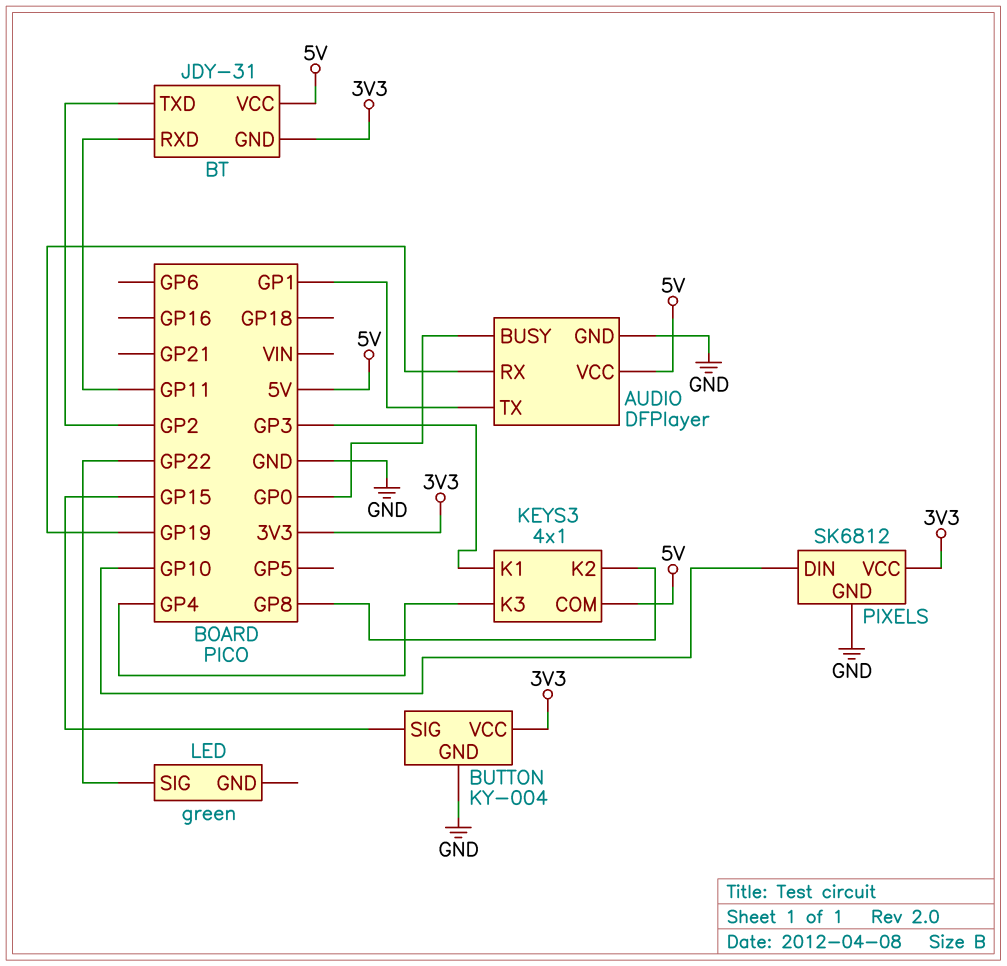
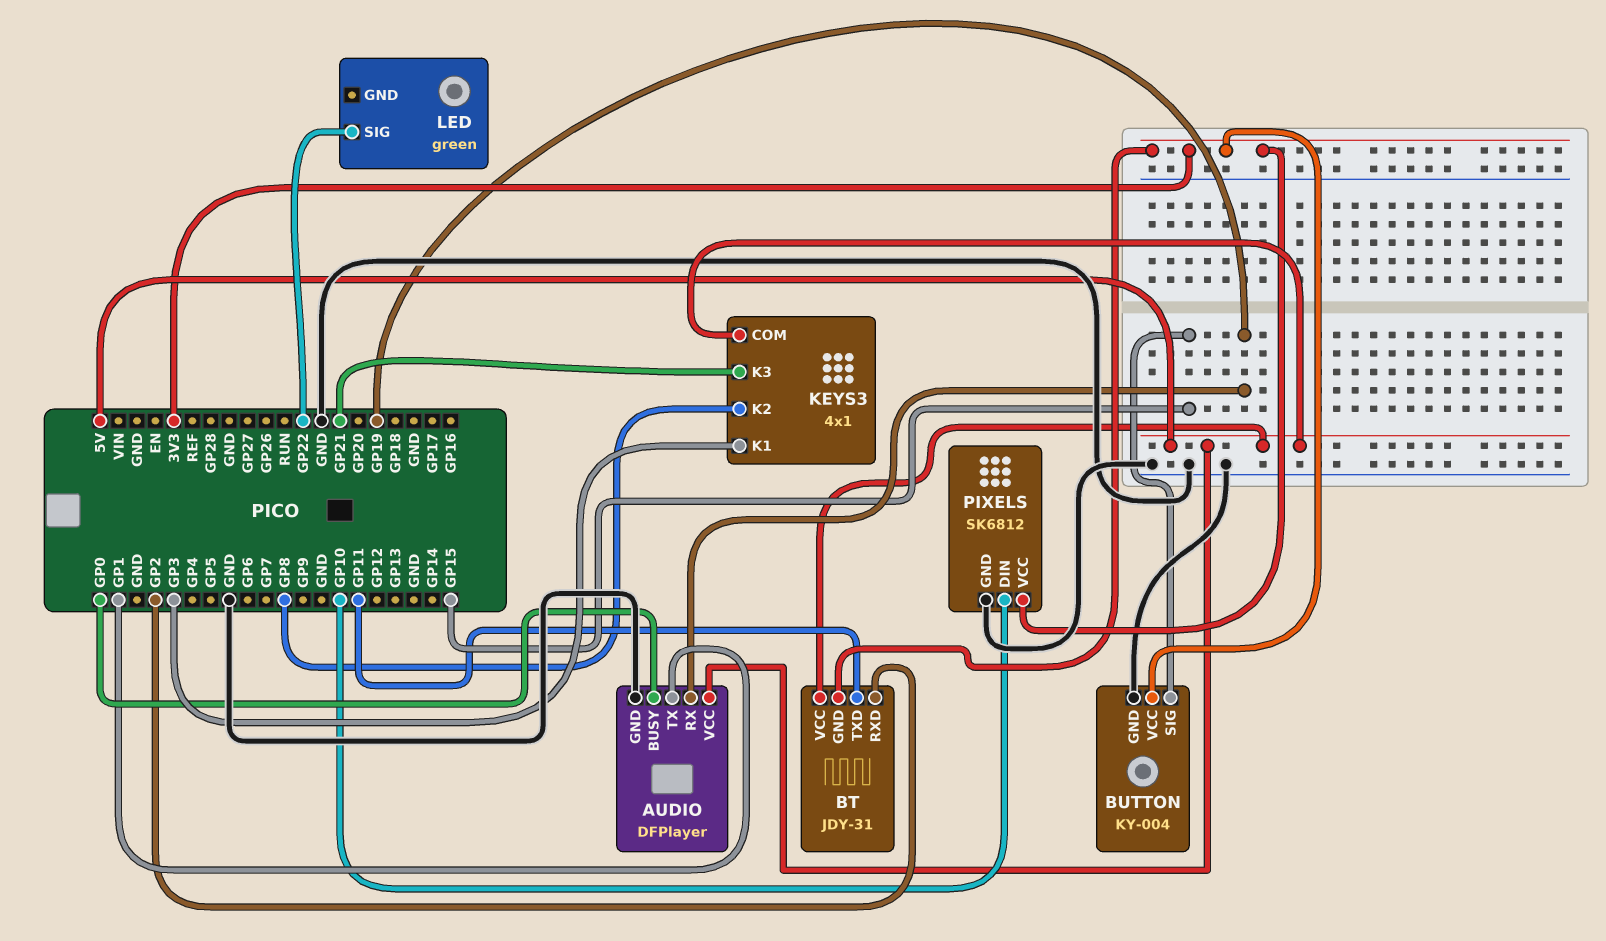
BT pin RXD: GP11 -> GP2
BT pin TXD: GP2 -> GP11
KEYS3 pin K3: GP4 -> GP21

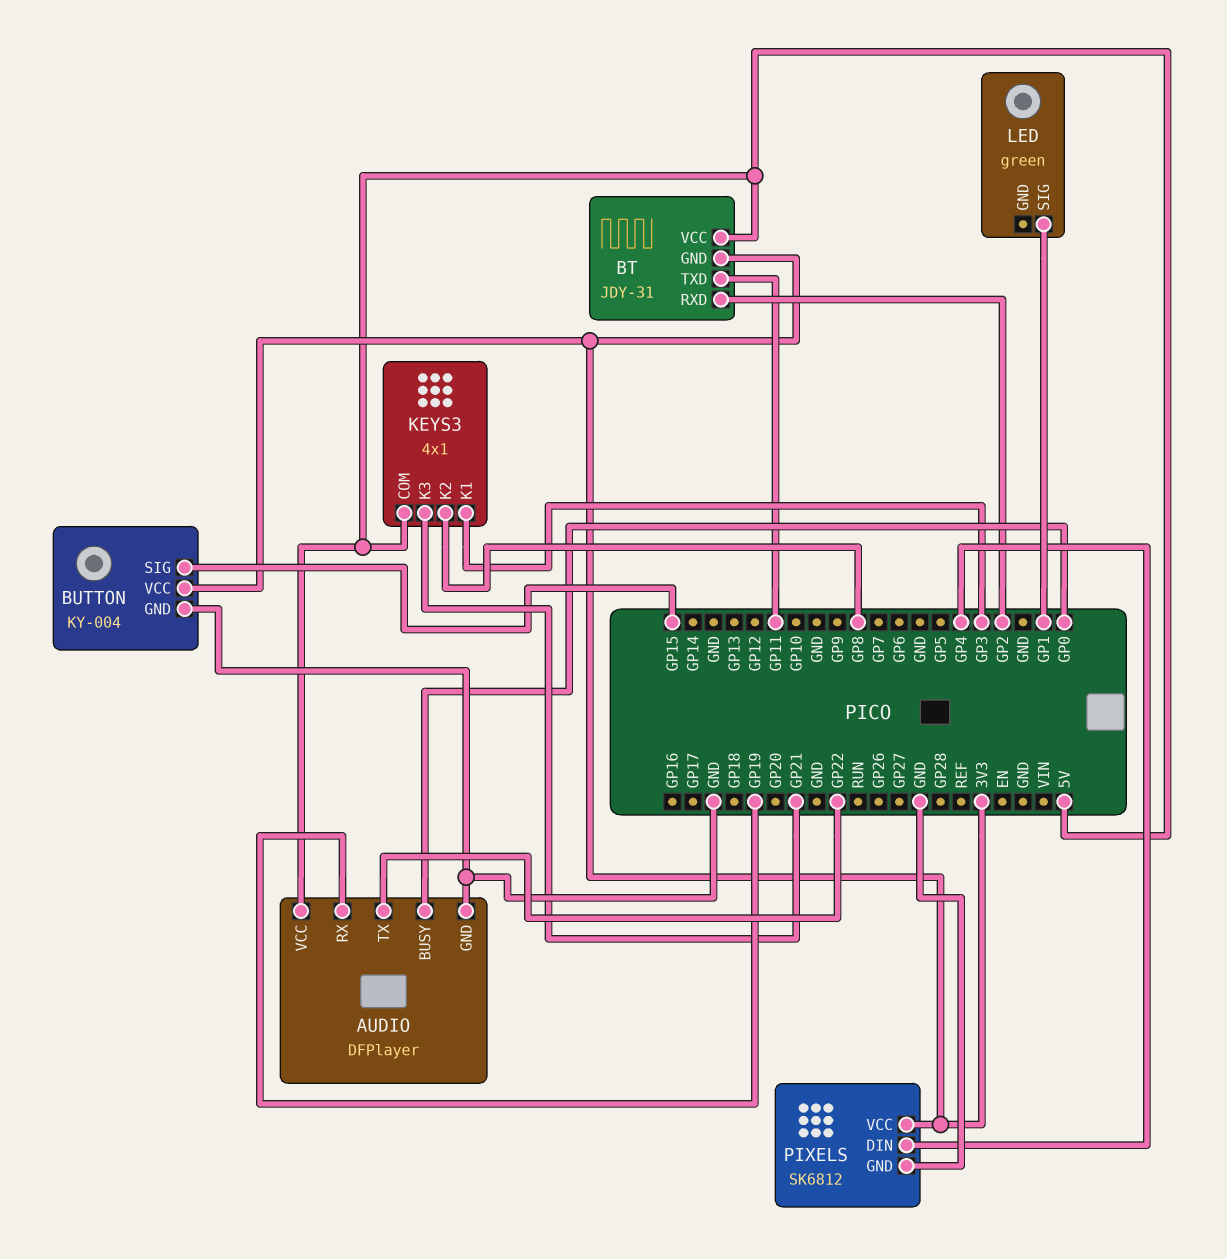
AUDIO pin TX: GP1 -> GP22
LED pin SIG: GP22 -> GP1
PIXELS pin DIN: GP10 -> GP4

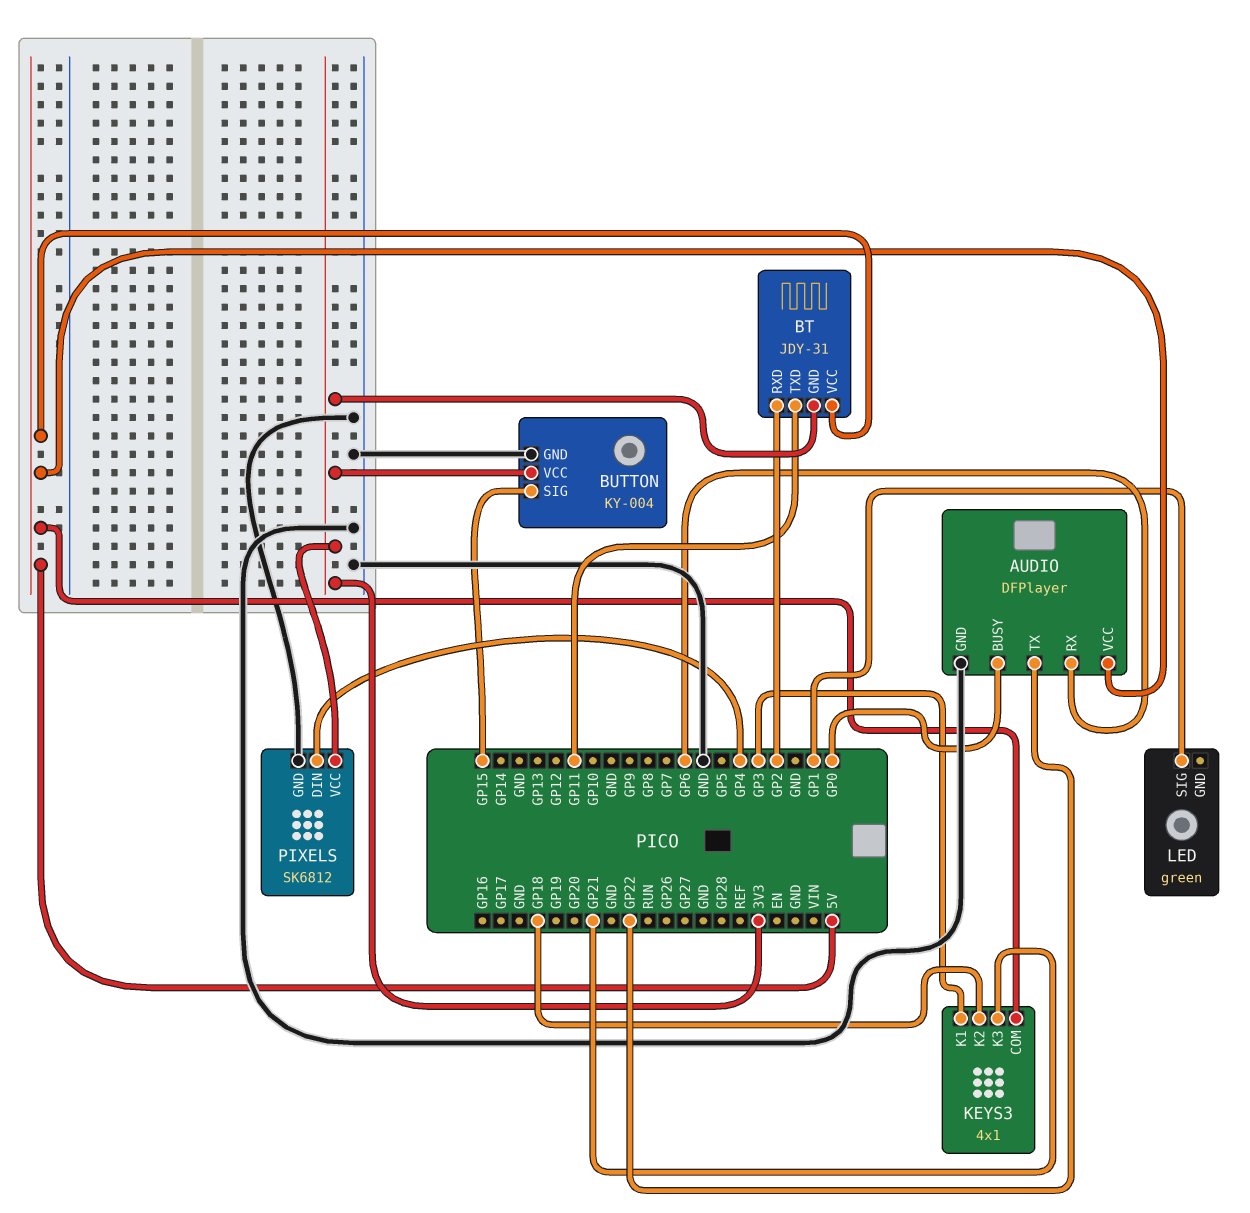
AUDIO pin RX: GP19 -> GP6
KEYS3 pin K2: GP8 -> GP18

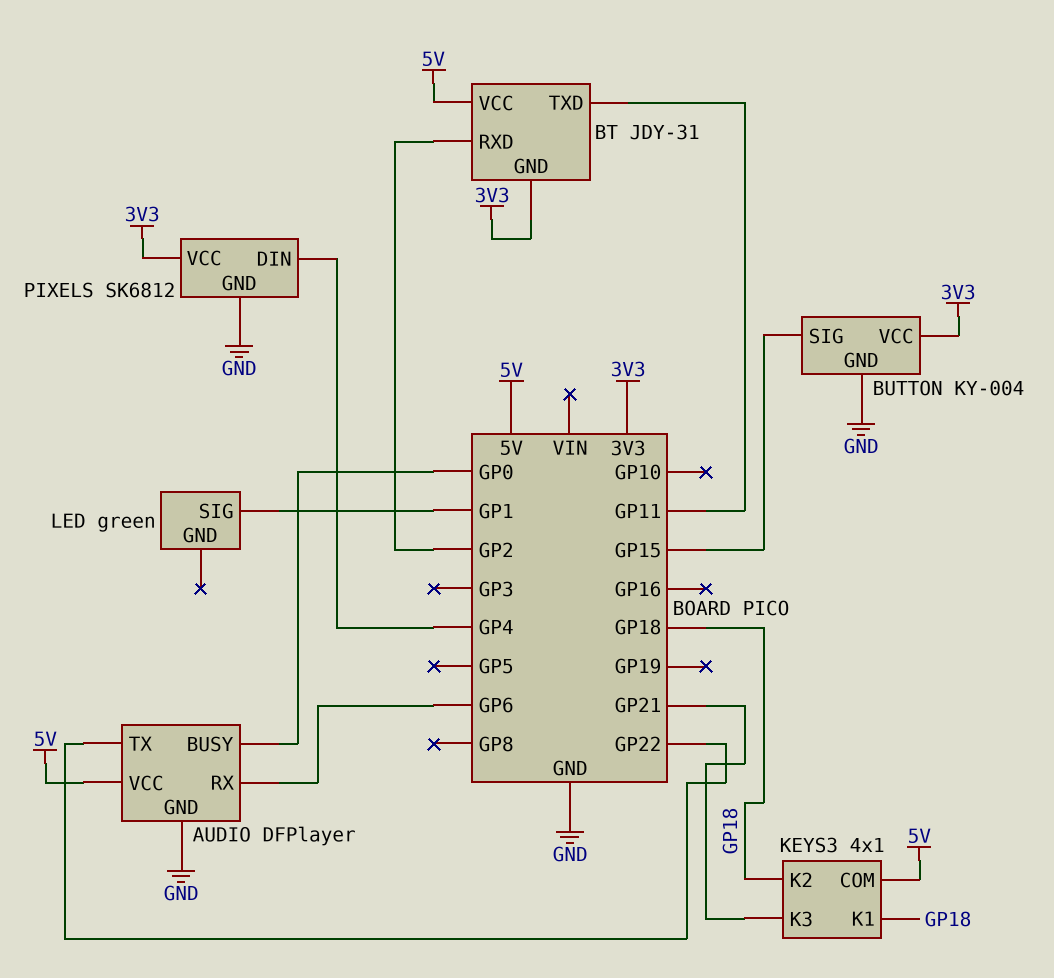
KEYS3 pin K1: GP3 -> GP18

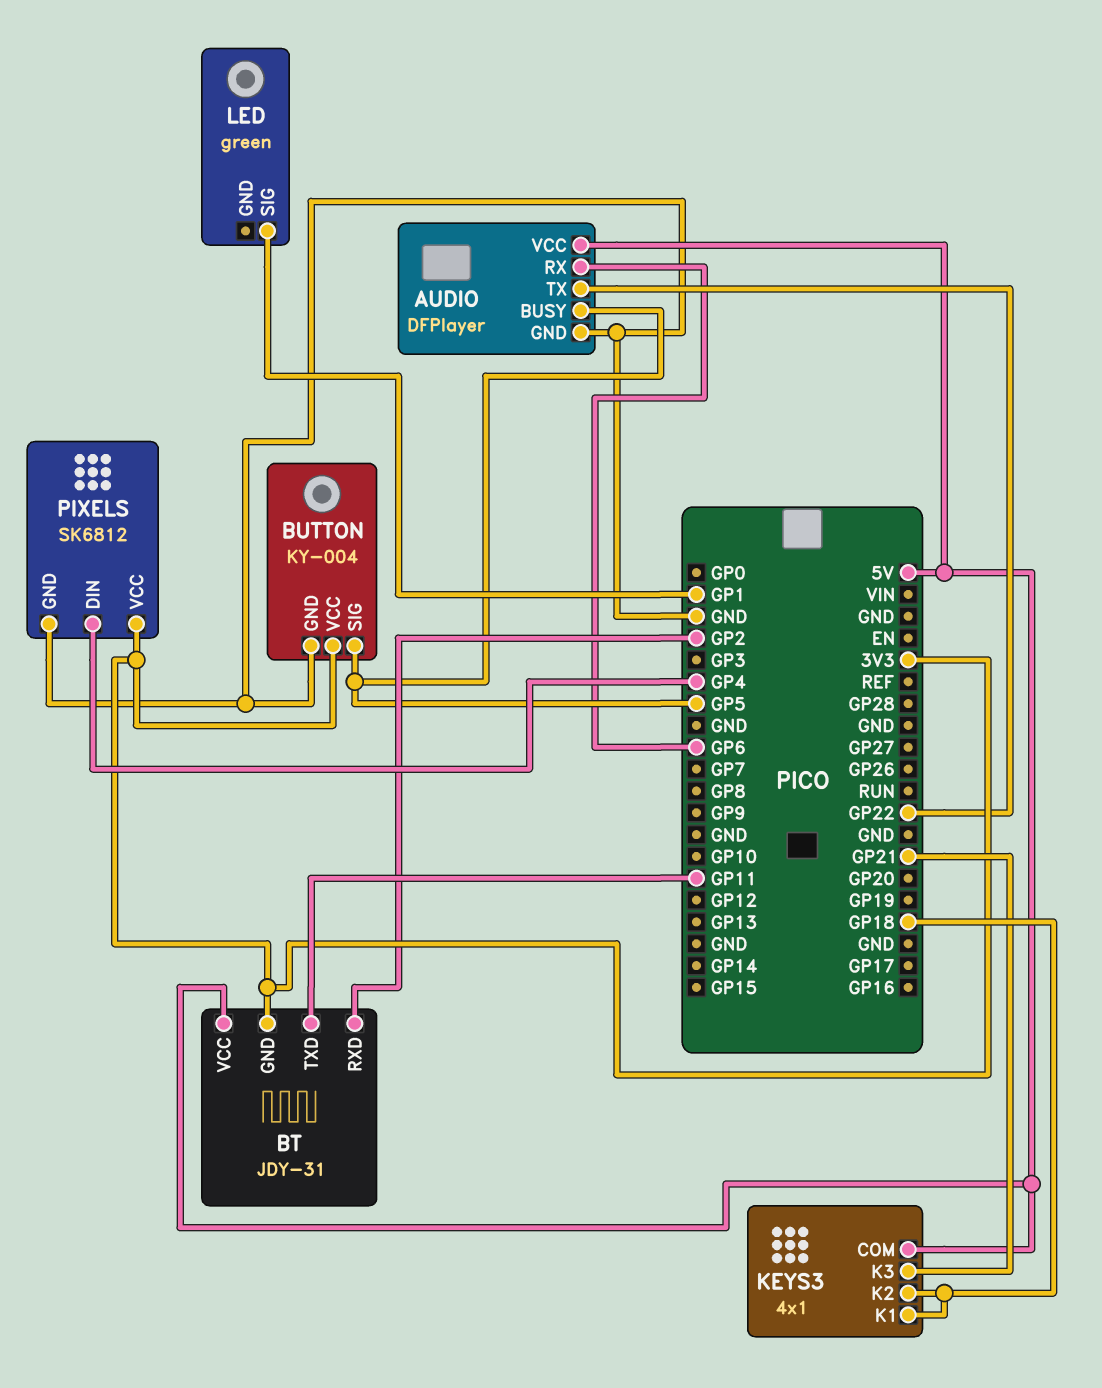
AUDIO pin BUSY: GP0 -> GP5
BUTTON pin SIG: GP15 -> GP5

